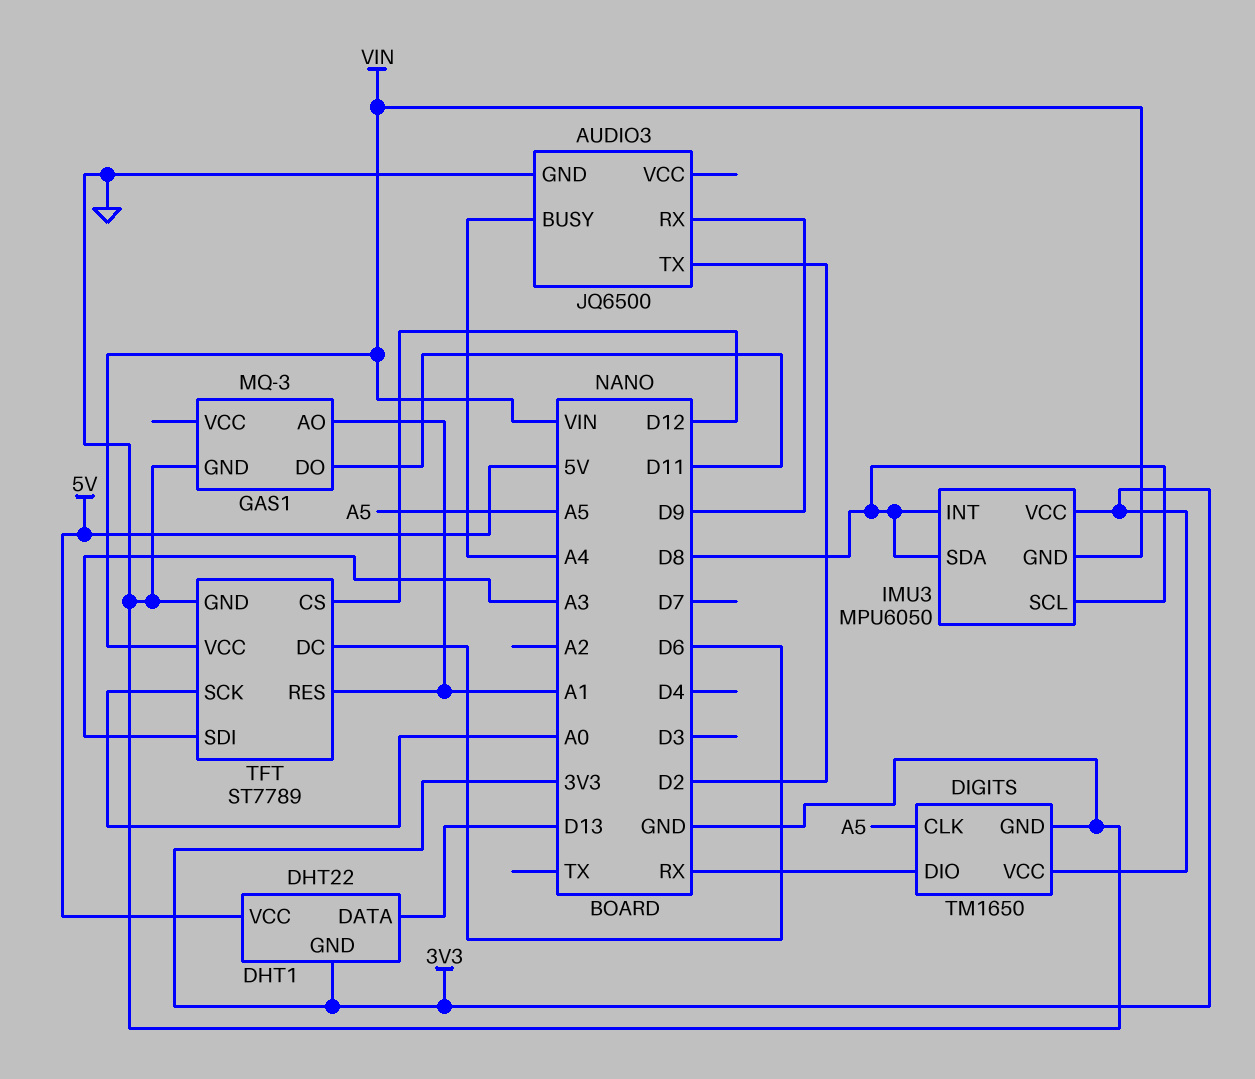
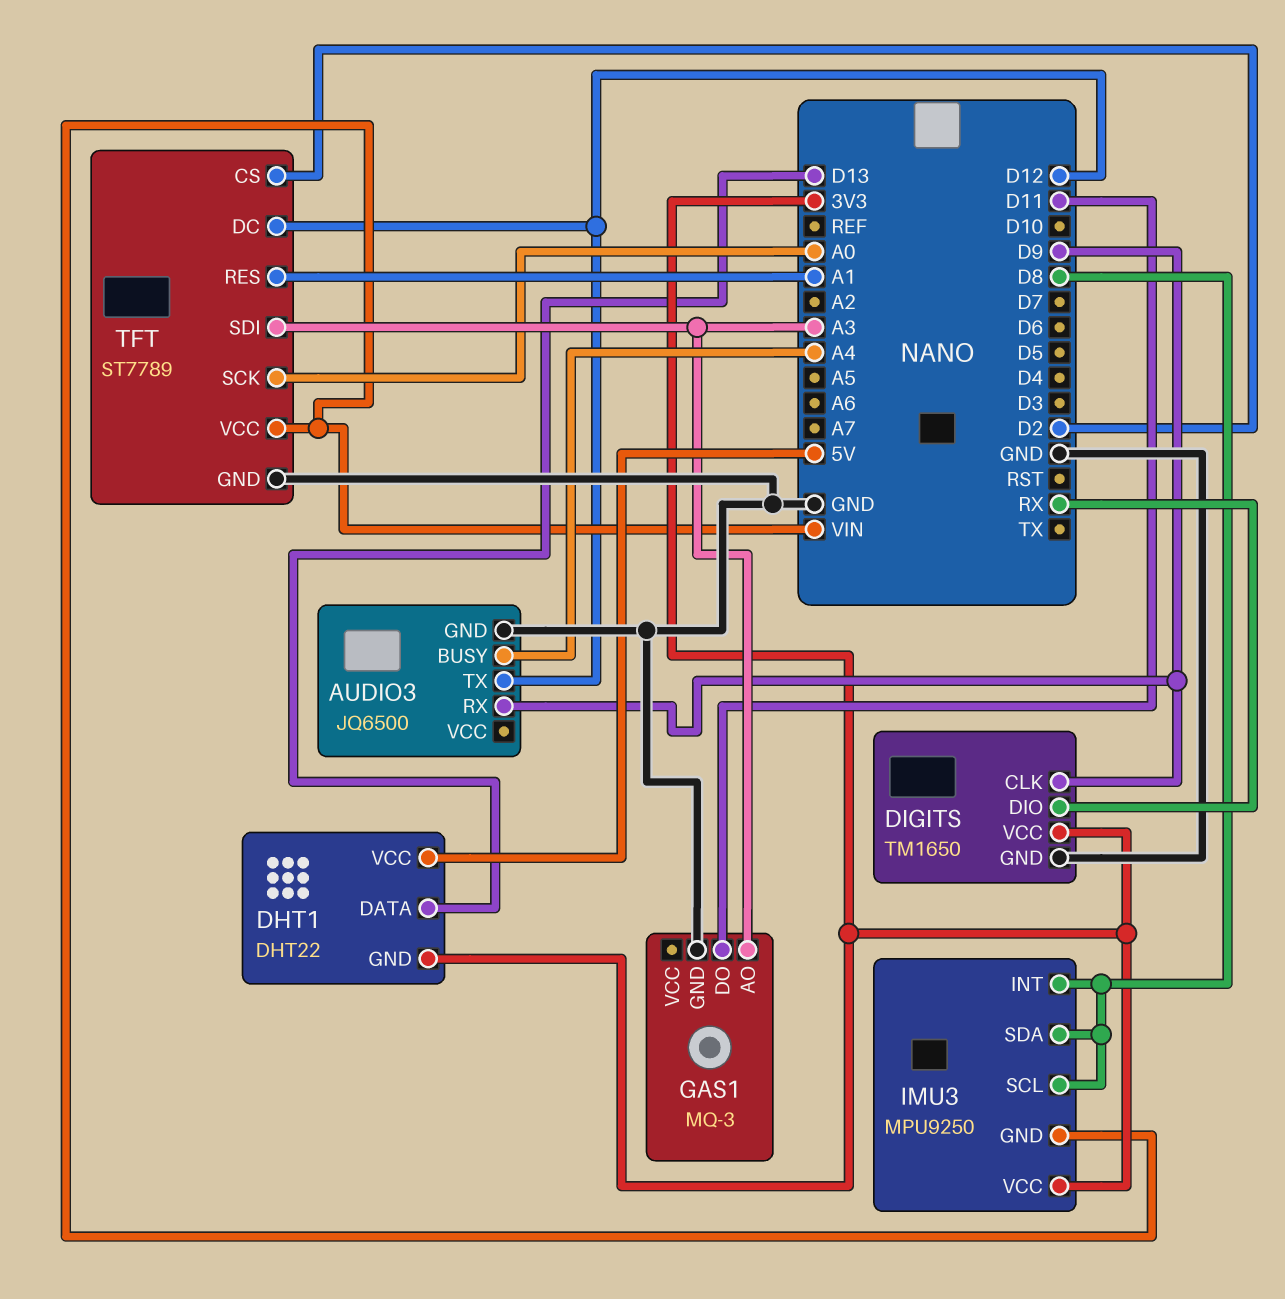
AUDIO3 pin TX: D2 -> D12
DIGITS pin CLK: A5 -> D9
GAS1 pin AO: A1 -> A3
IMU3: MPU6050 -> MPU9250
TFT pin CS: D12 -> D2
TFT pin DC: D6 -> D12

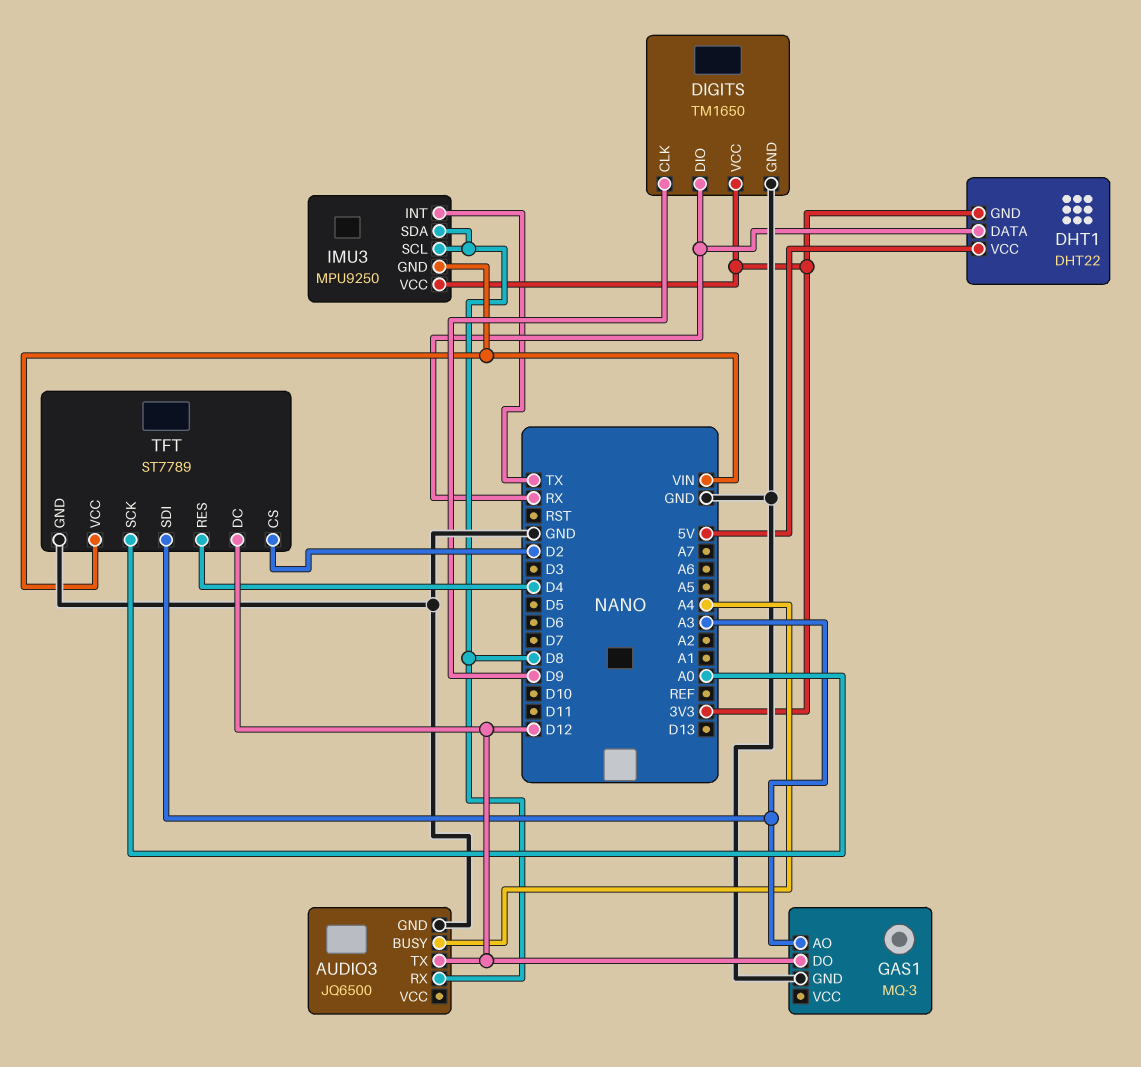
AUDIO3 pin RX: D9 -> D8
DHT1 pin DATA: D13 -> RX
GAS1 pin DO: D11 -> D12
IMU3 pin INT: D8 -> TX
TFT pin RES: A1 -> D4

